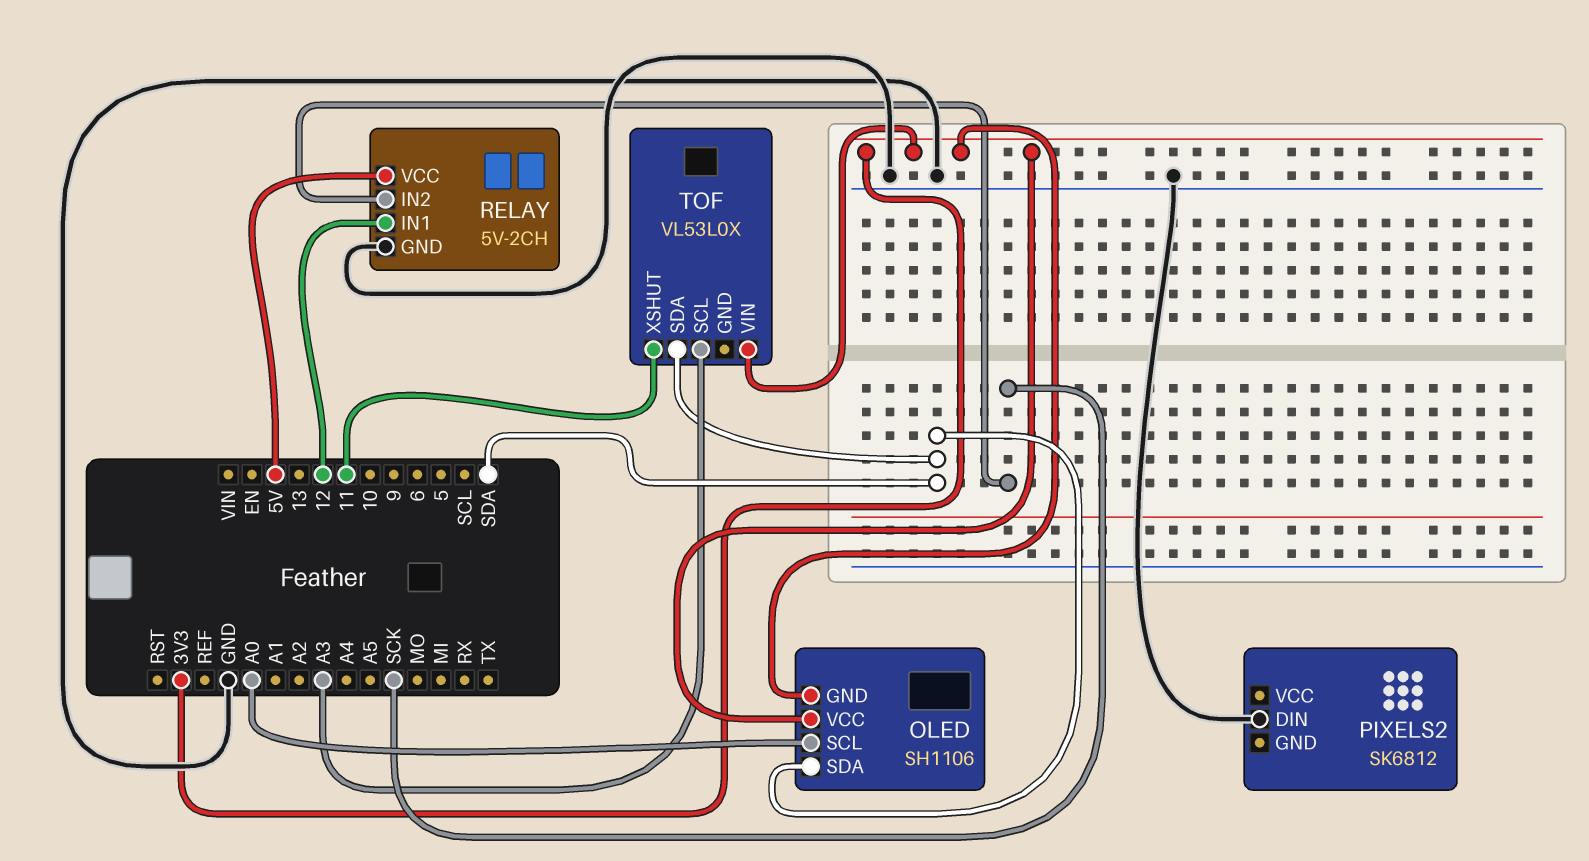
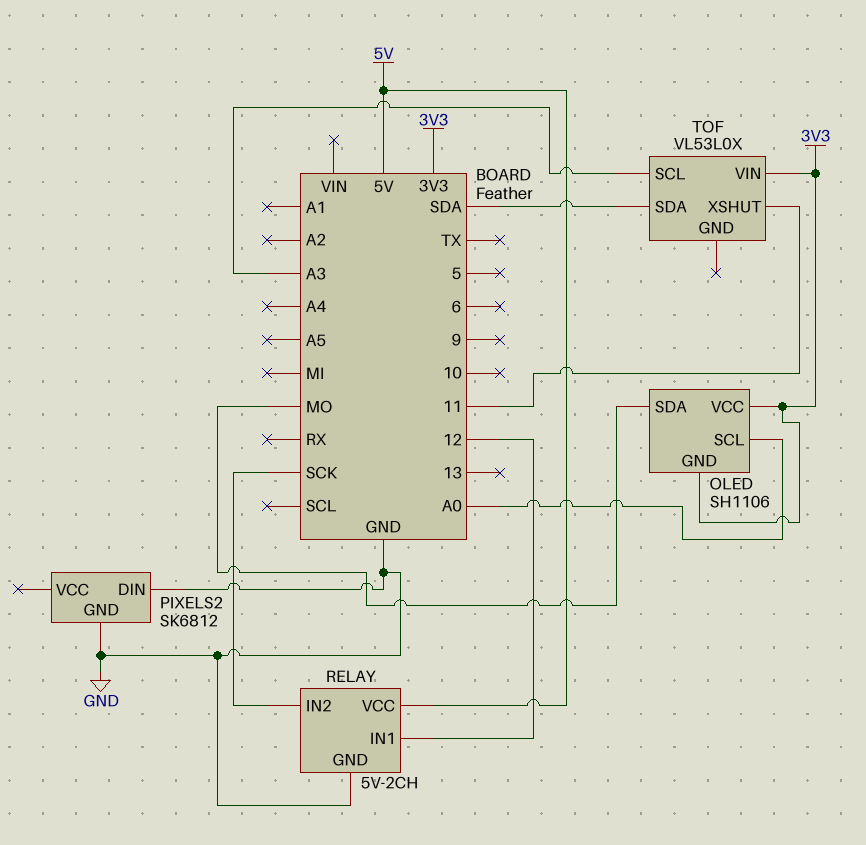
OLED pin SDA: SDA -> MO
PIXELS2 pin GND: none -> GND

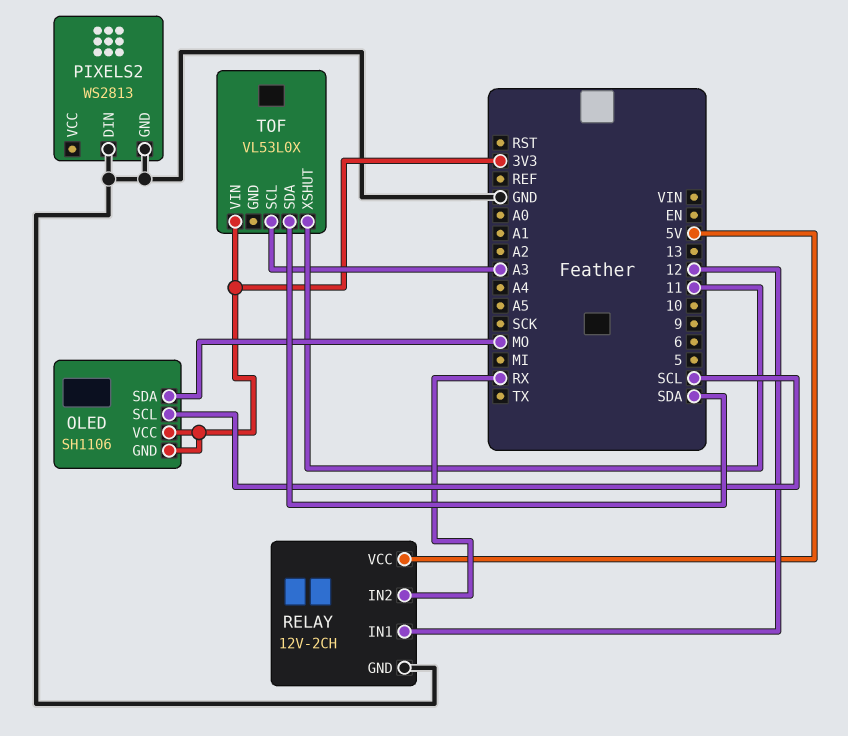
OLED pin SCL: A0 -> SCL
PIXELS2: SK6812 -> WS2813
RELAY: 5V-2CH -> 12V-2CH
RELAY pin IN2: SCK -> RX

